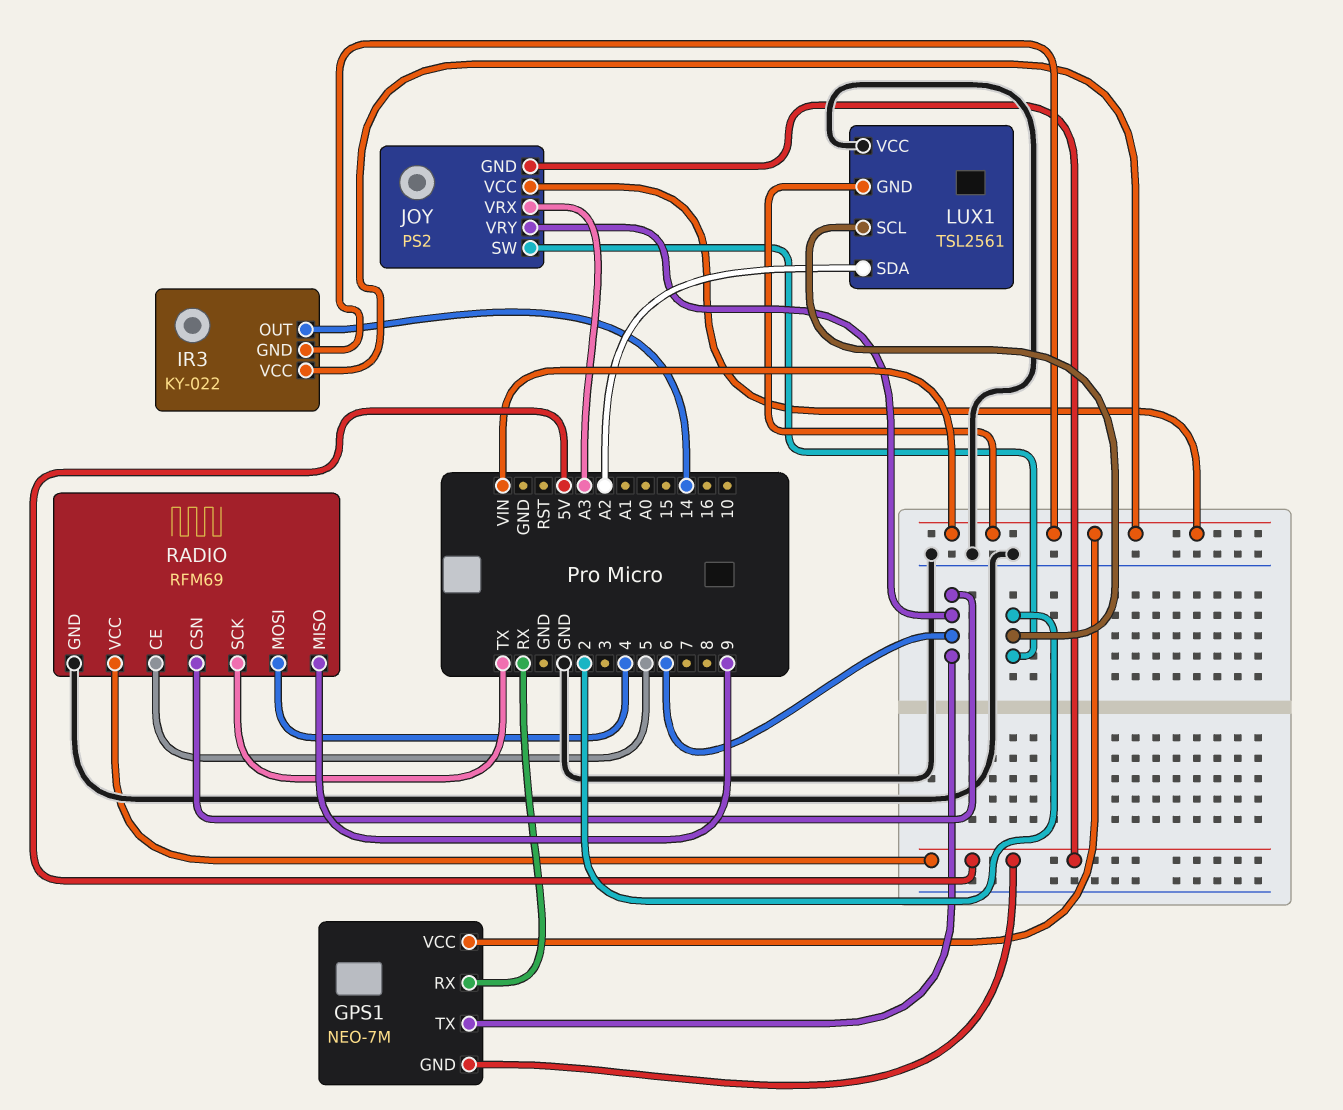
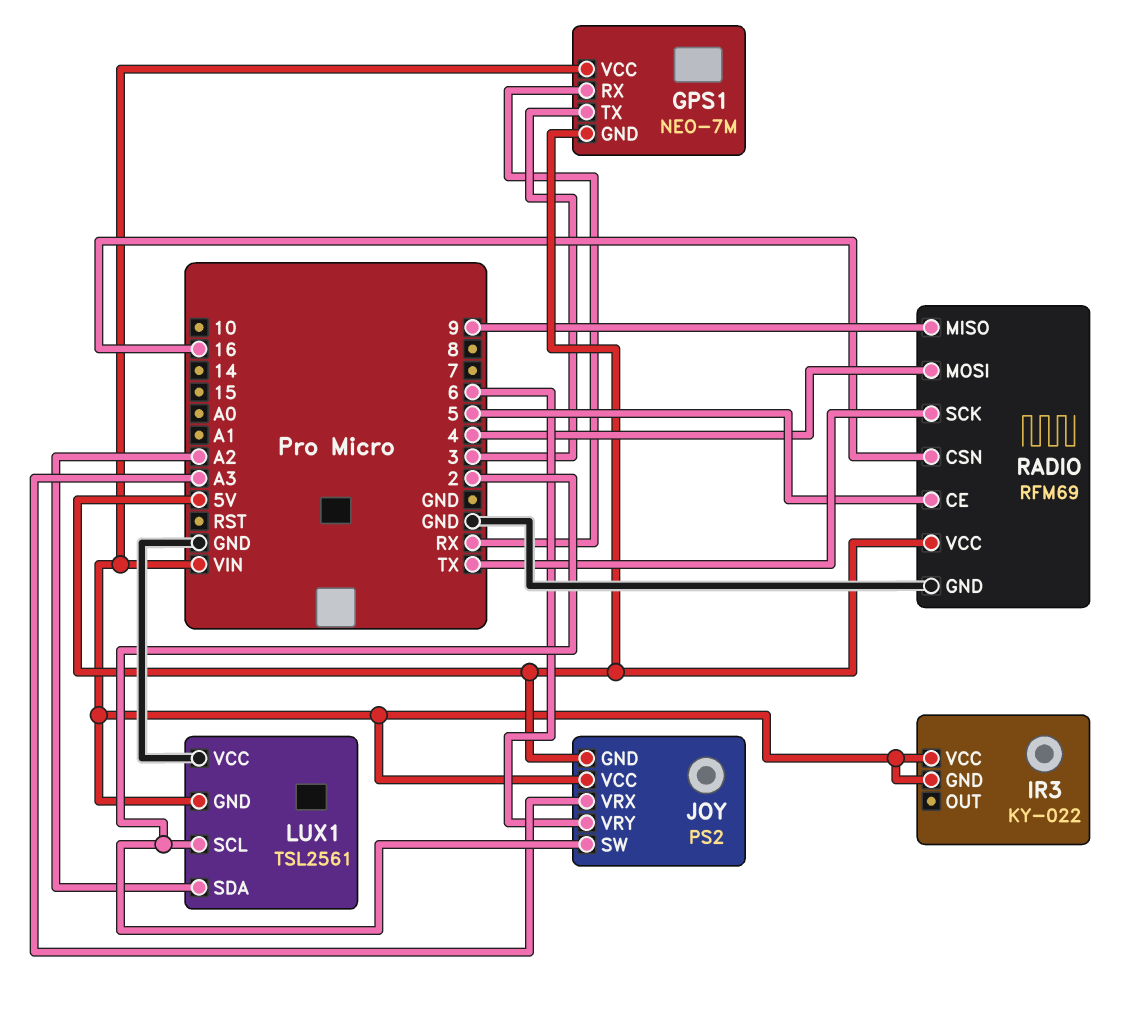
GPS1 pin TX: 6 -> 3
IR3 pin OUT: 14 -> none
RADIO pin CSN: 6 -> 16

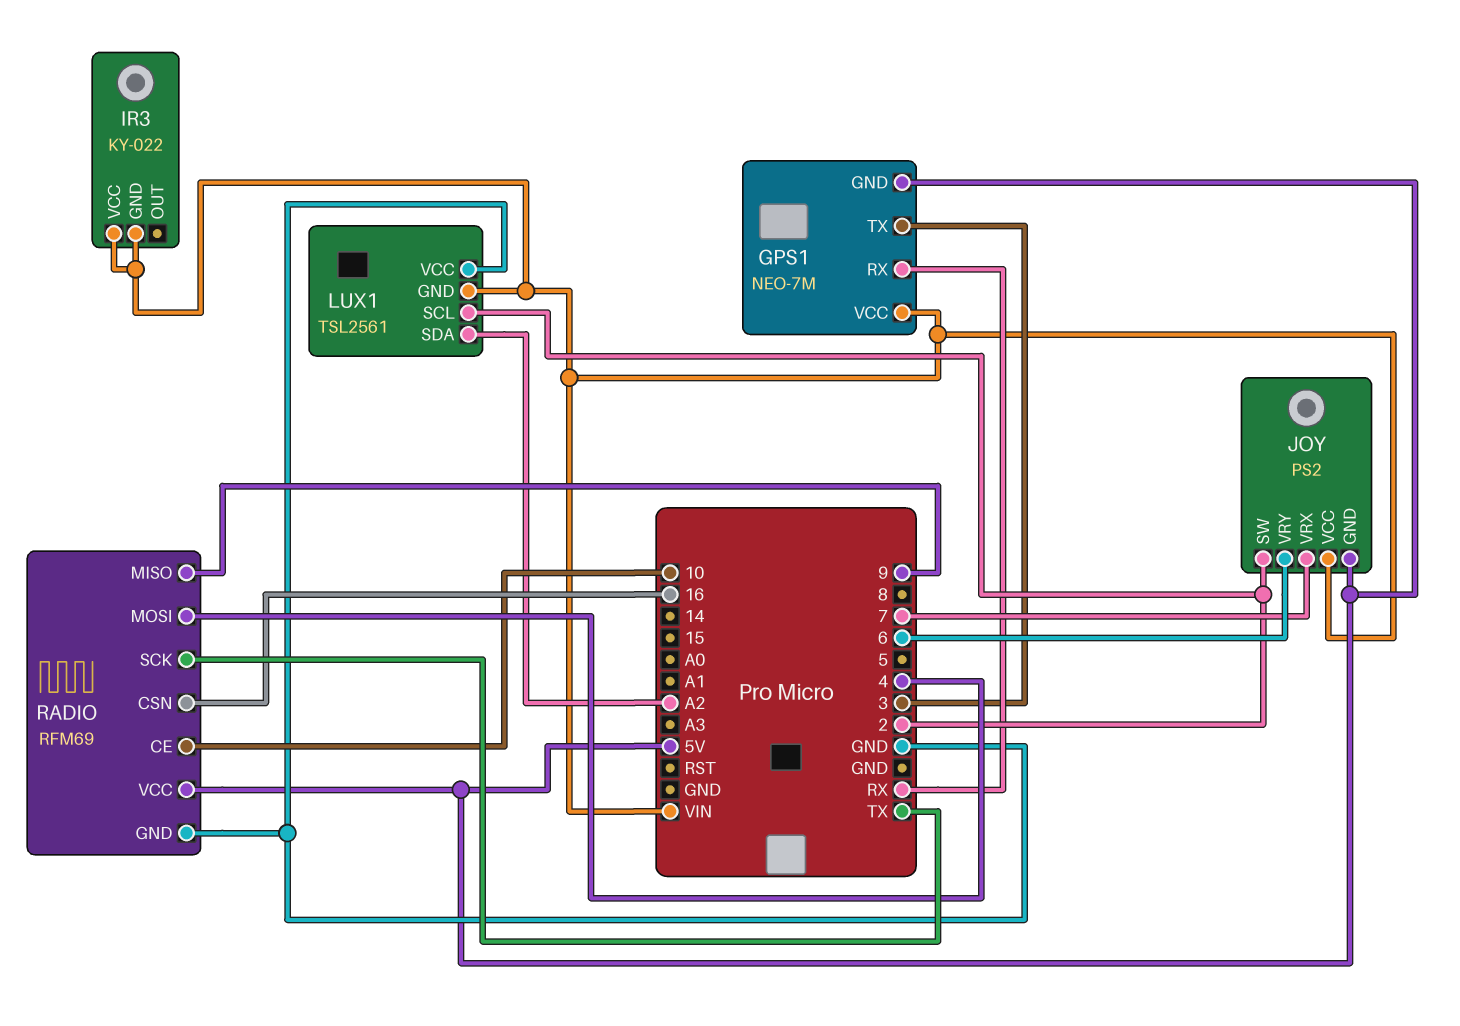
JOY pin VRX: A3 -> 7
RADIO pin CE: 5 -> 10

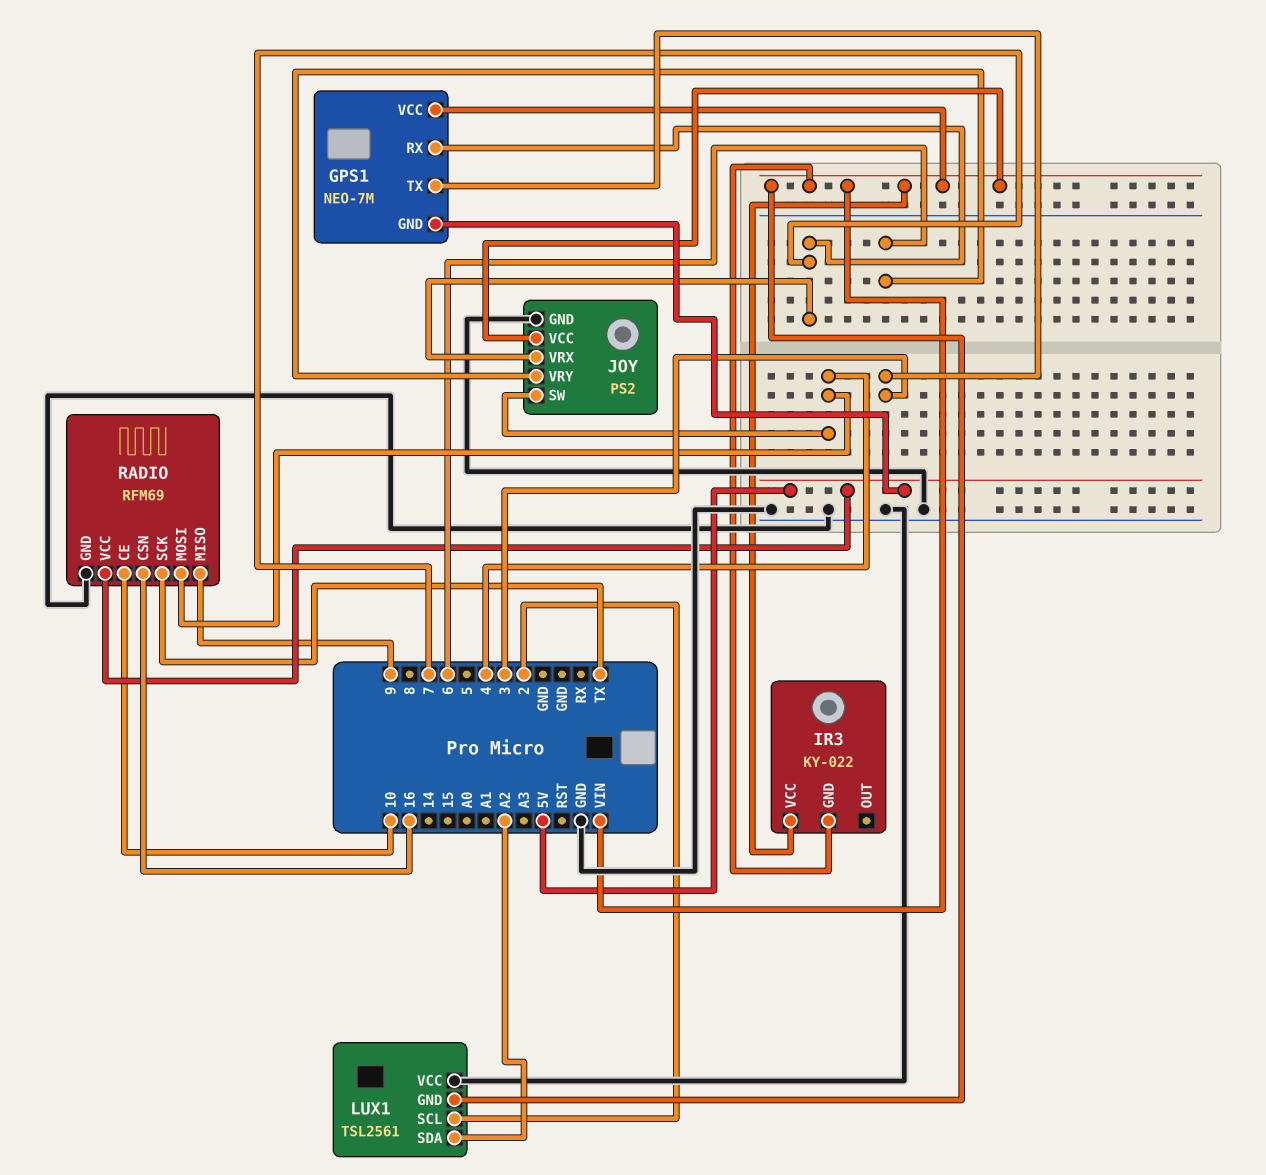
GPS1 pin RX: RX -> 7
JOY pin GND: 5V -> GND
JOY pin SW: 2 -> 4

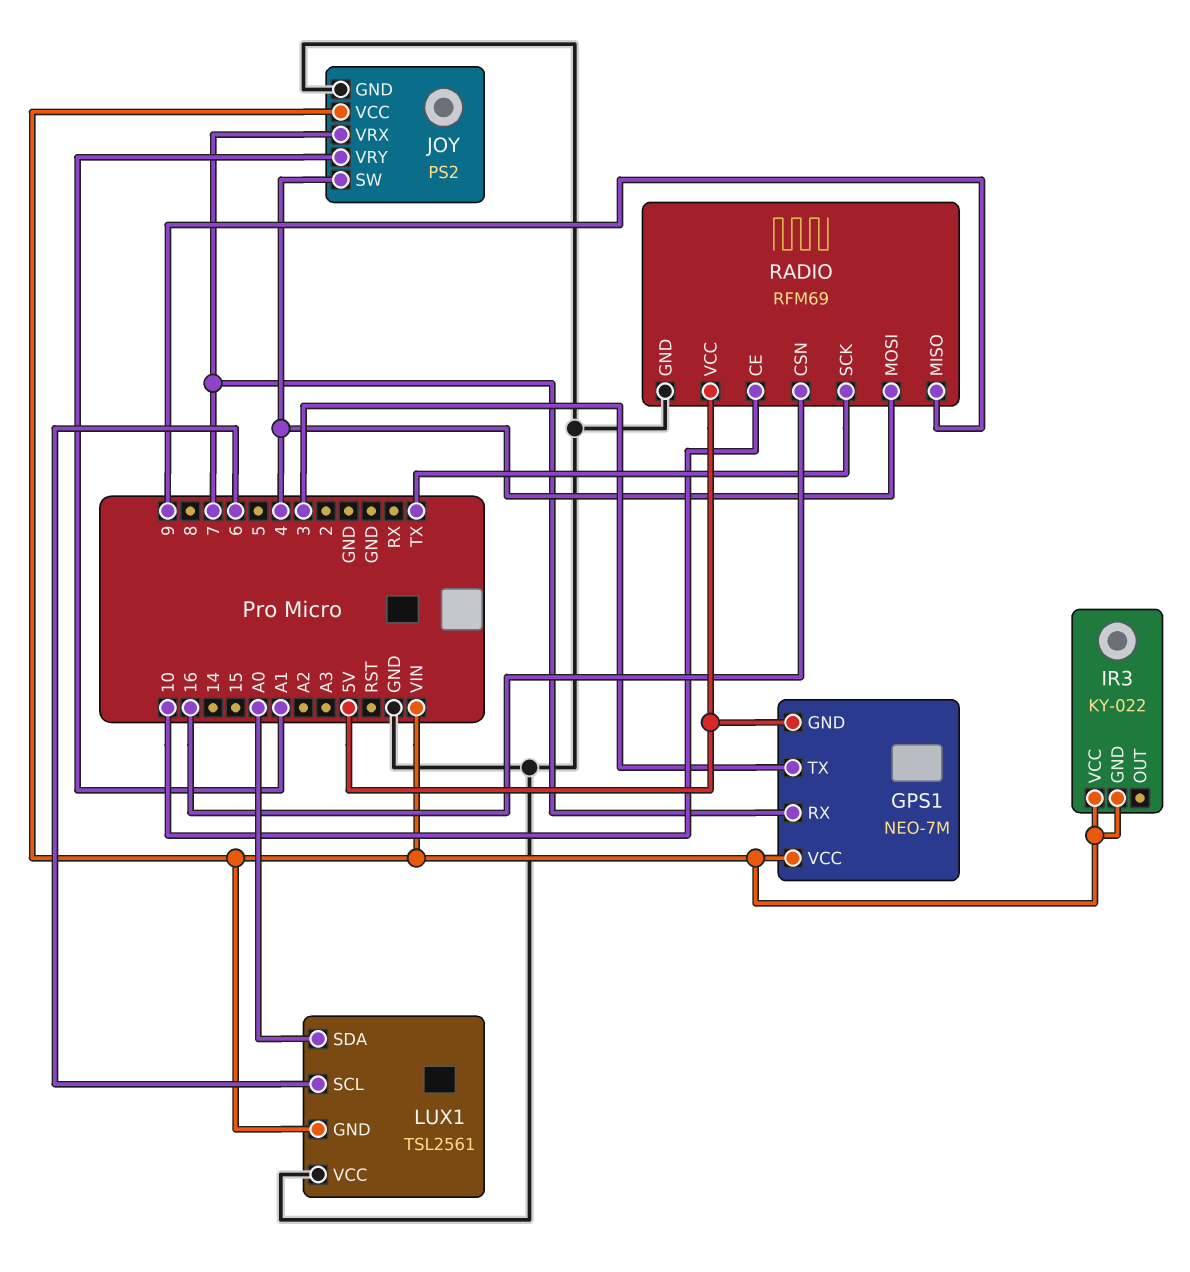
JOY pin VRY: 6 -> A1
LUX1 pin SCL: 2 -> 6
LUX1 pin SDA: A2 -> A0

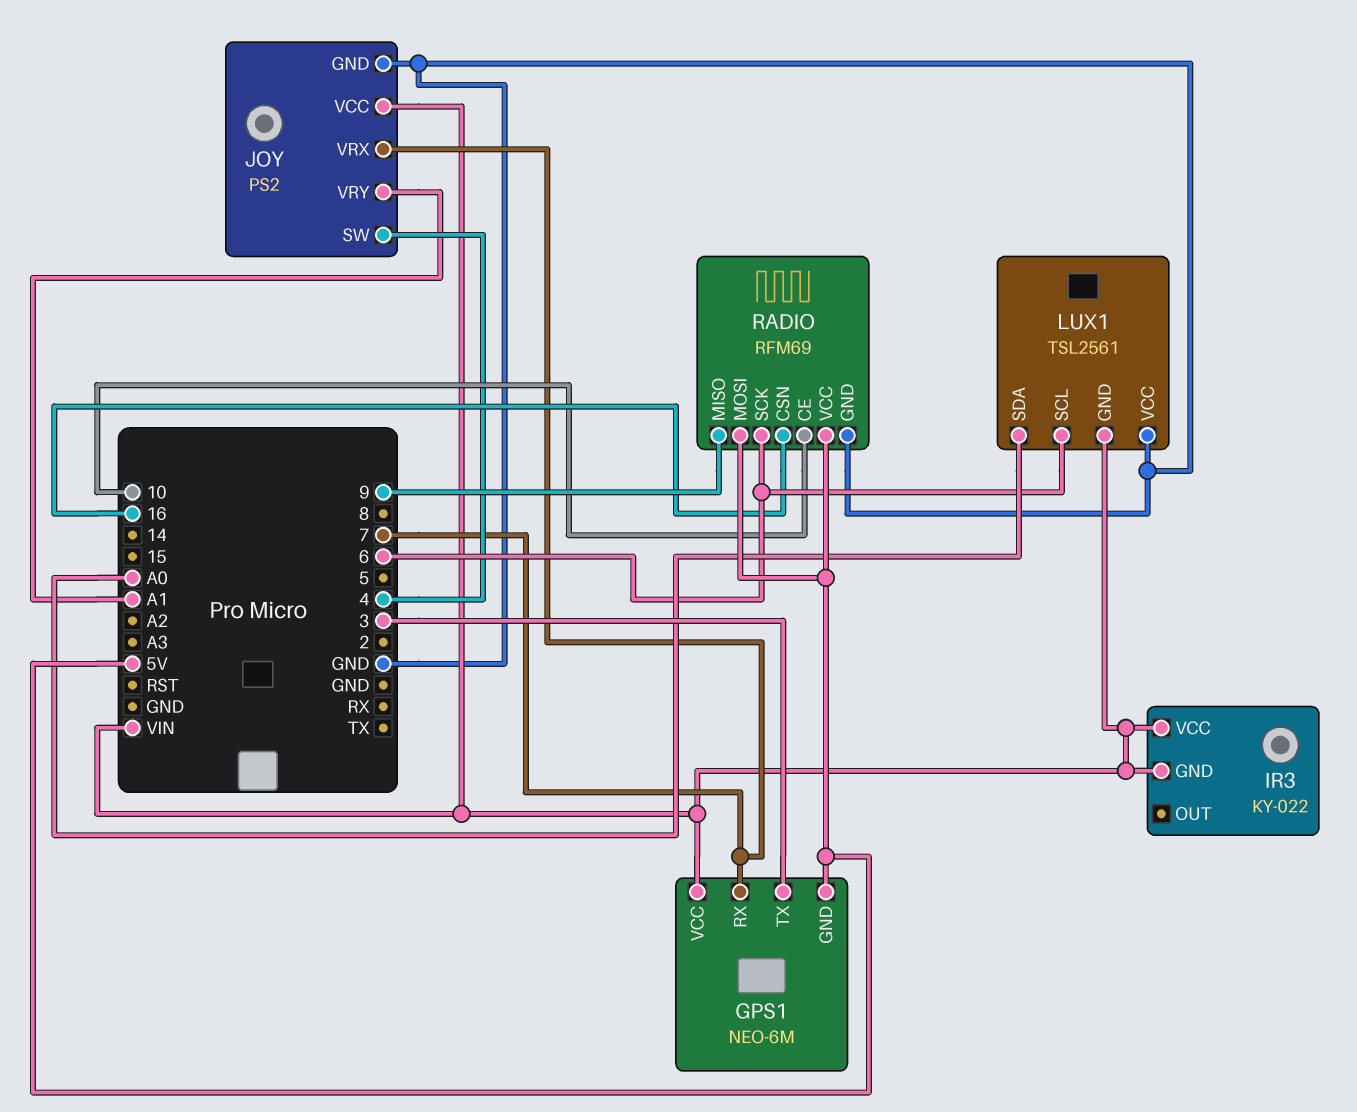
GPS1: NEO-7M -> NEO-6M
RADIO pin MOSI: 4 -> 5V
RADIO pin SCK: TX -> 6

